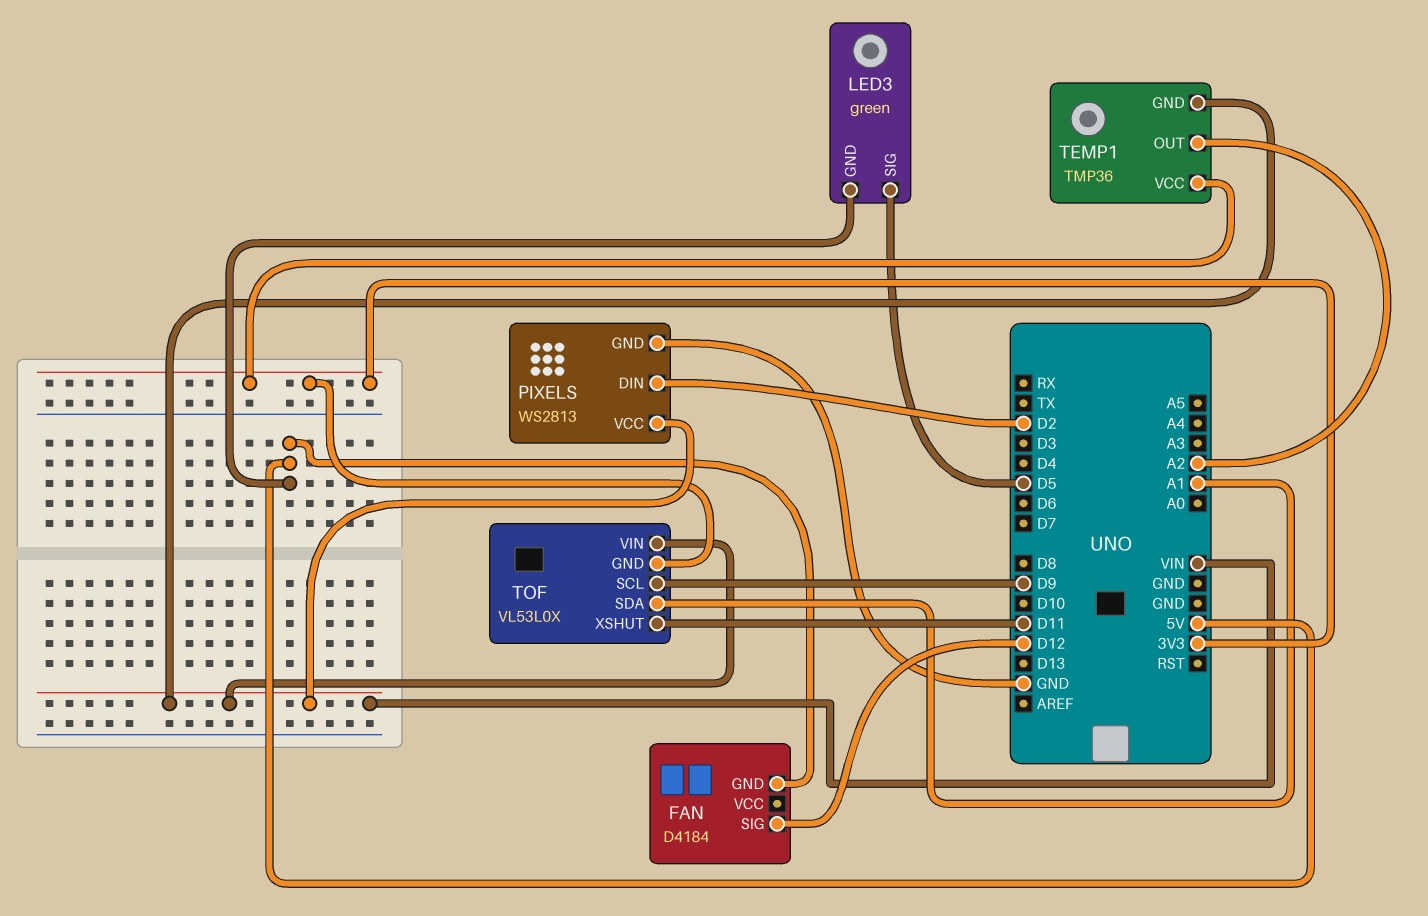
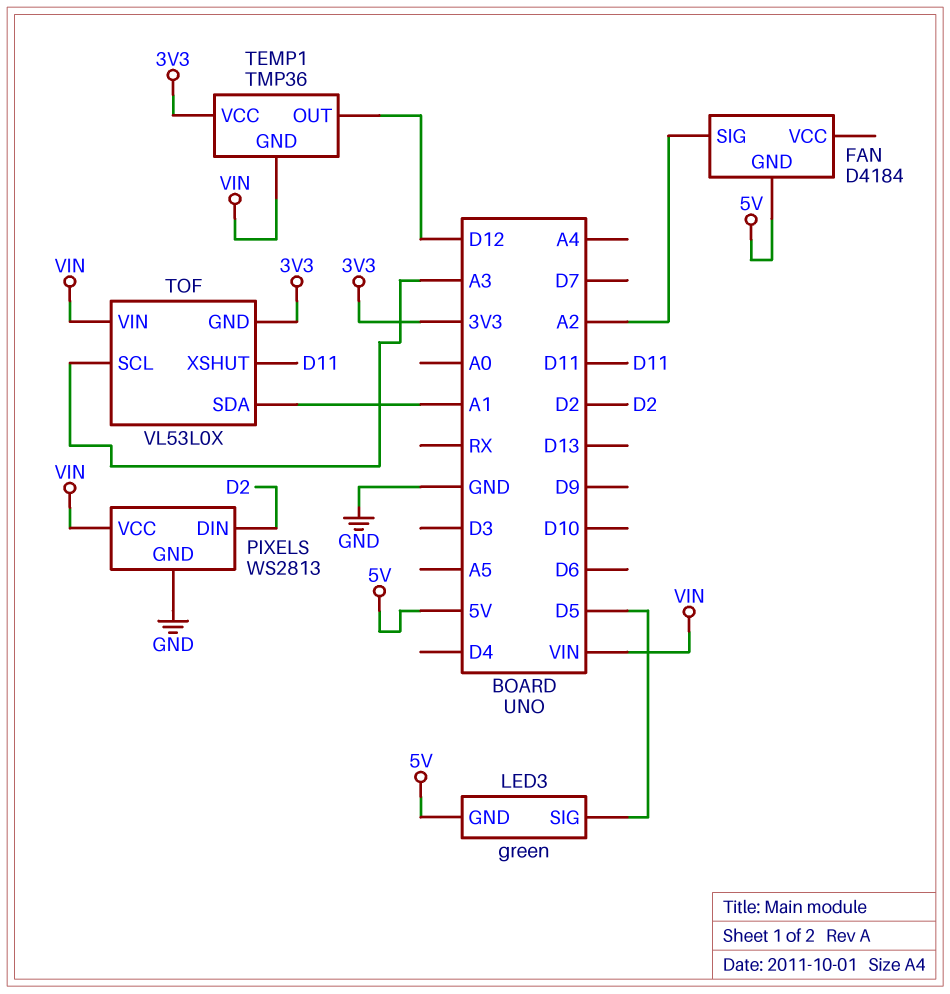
FAN pin SIG: D12 -> A2
TEMP1 pin OUT: A2 -> D12
TOF pin SCL: D9 -> A3

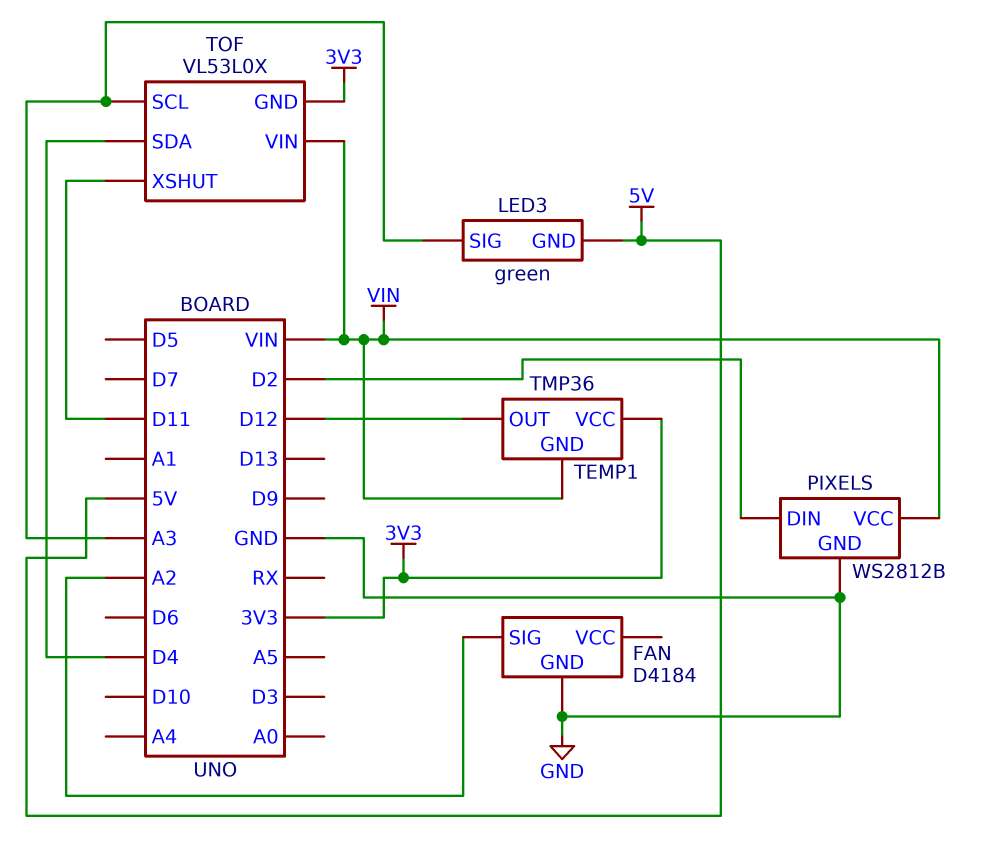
FAN pin GND: 5V -> GND
LED3 pin SIG: D5 -> A3
PIXELS: WS2813 -> WS2812B
TOF pin SDA: A1 -> D4

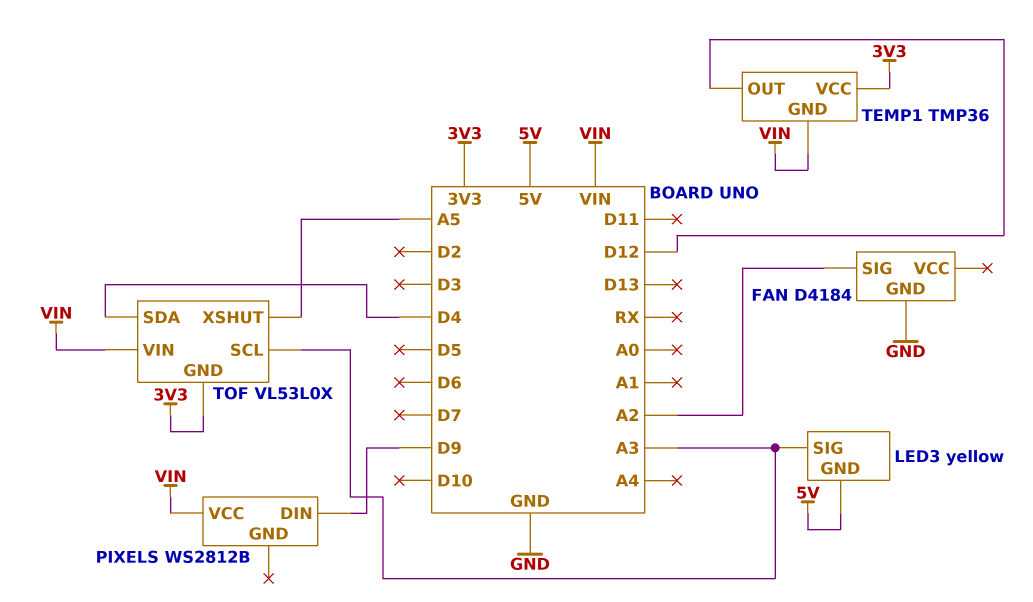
LED3: green -> yellow
PIXELS pin DIN: D2 -> D9
PIXELS pin GND: GND -> none
TOF pin XSHUT: D11 -> A5

